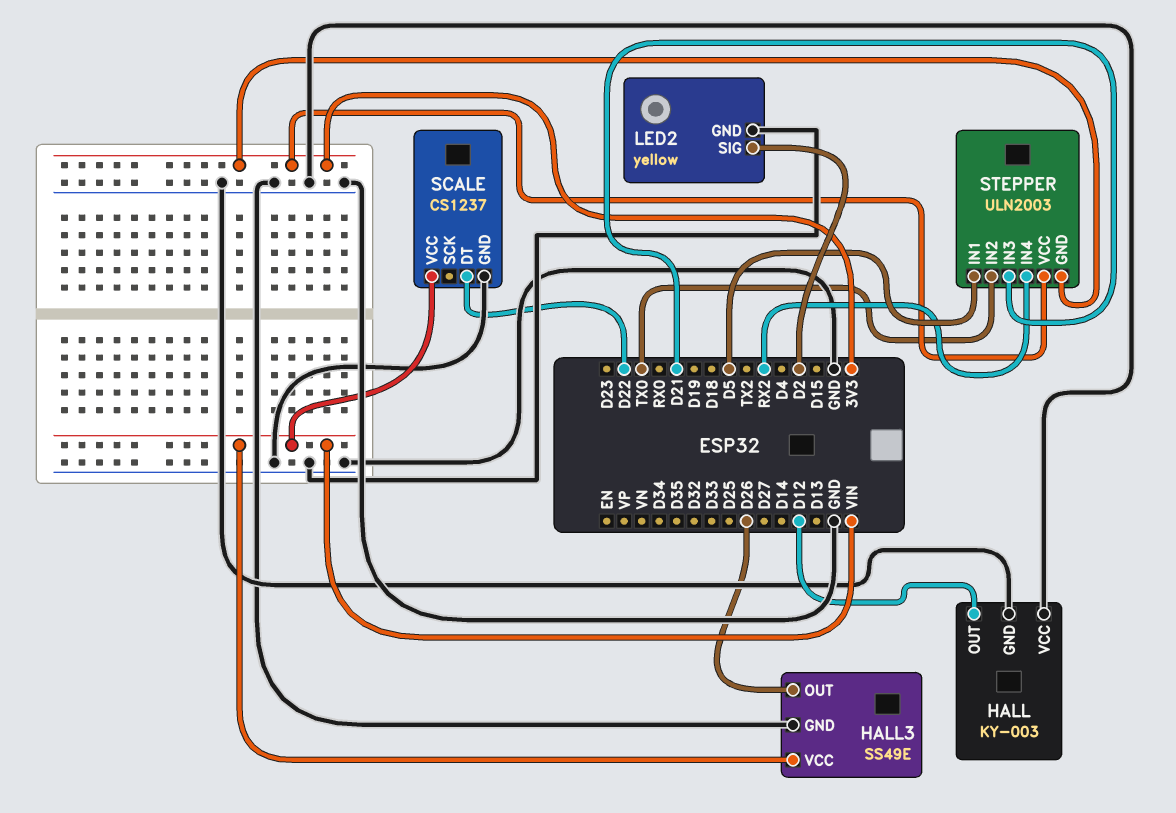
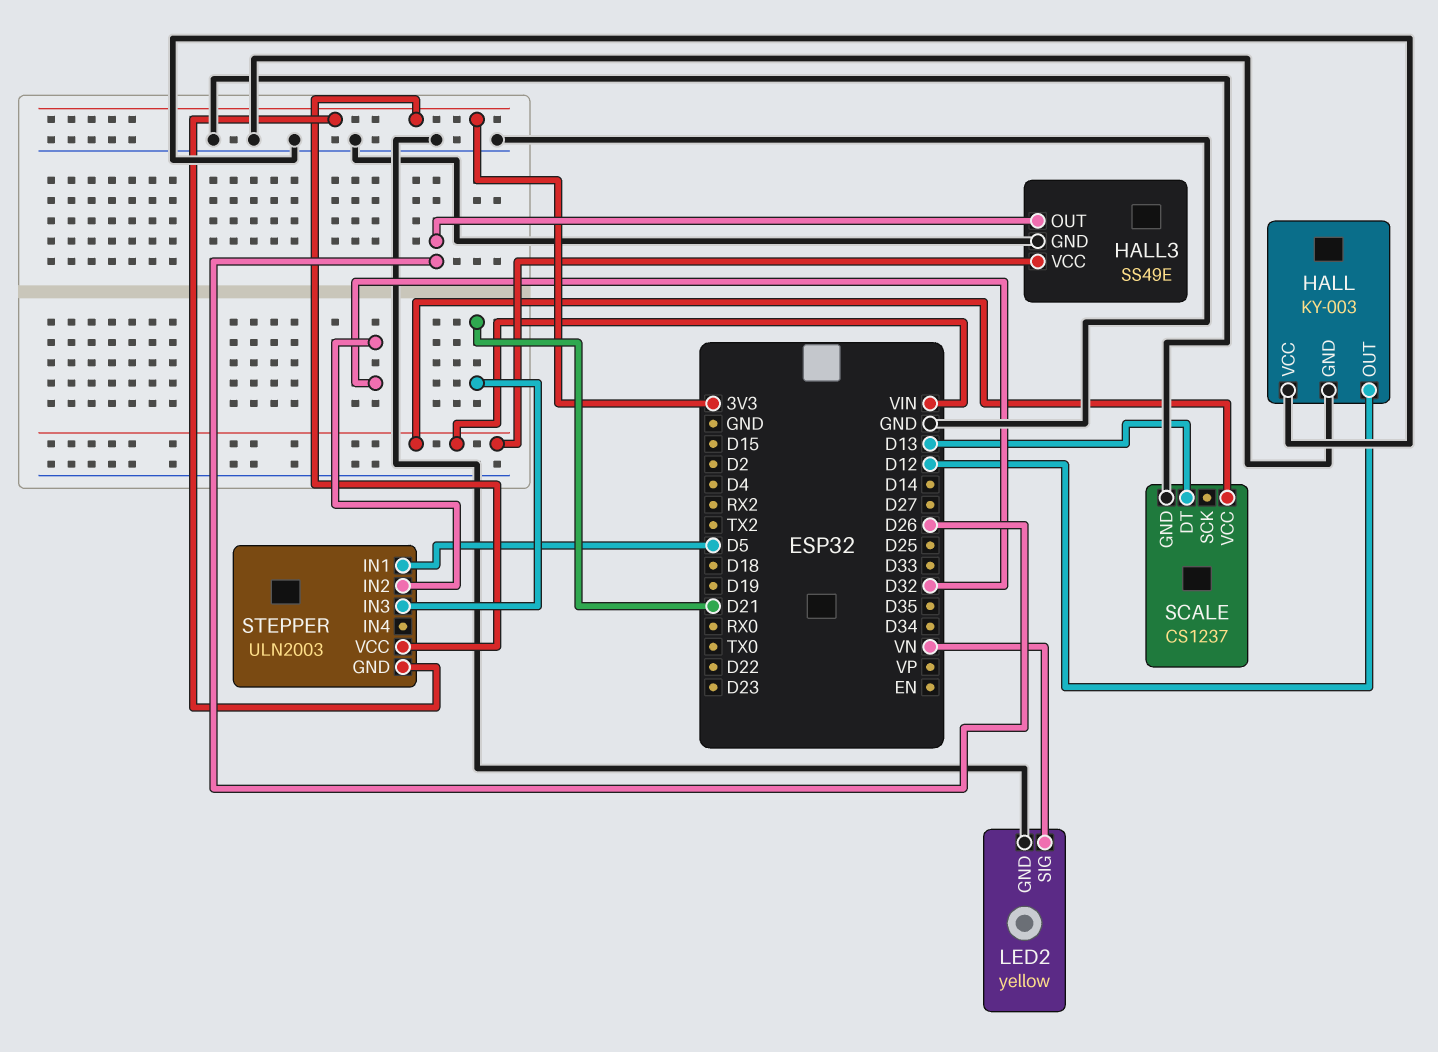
LED2 pin SIG: D2 -> VN
SCALE pin DT: D22 -> D13
STEPPER pin IN2: TX0 -> D32
STEPPER pin IN4: RX2 -> none

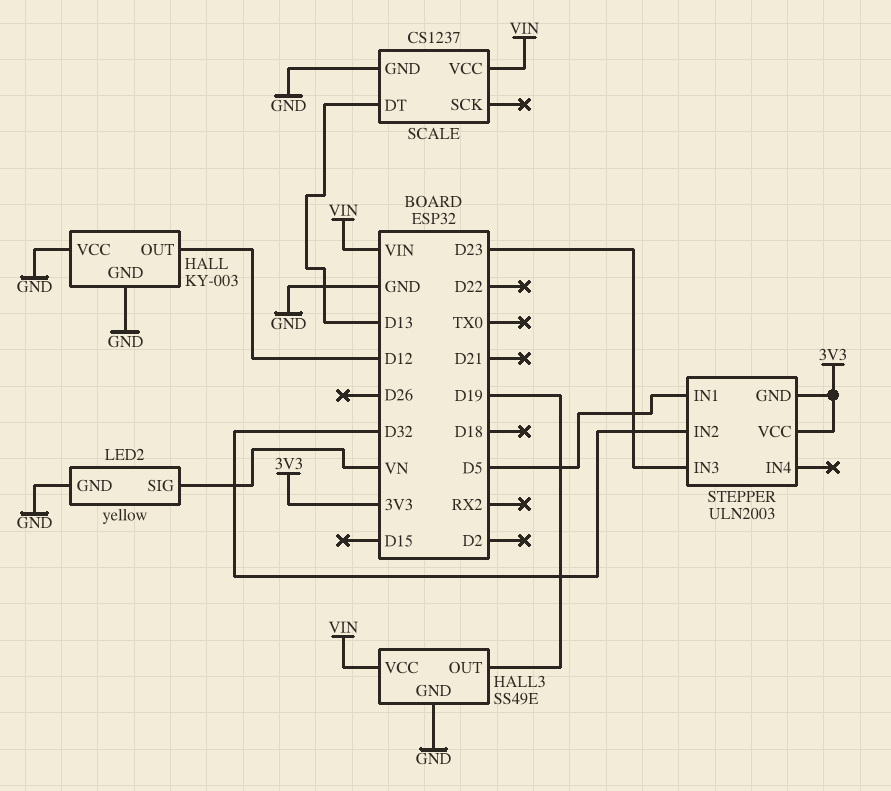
HALL3 pin OUT: D26 -> D19
STEPPER pin IN3: D21 -> D23

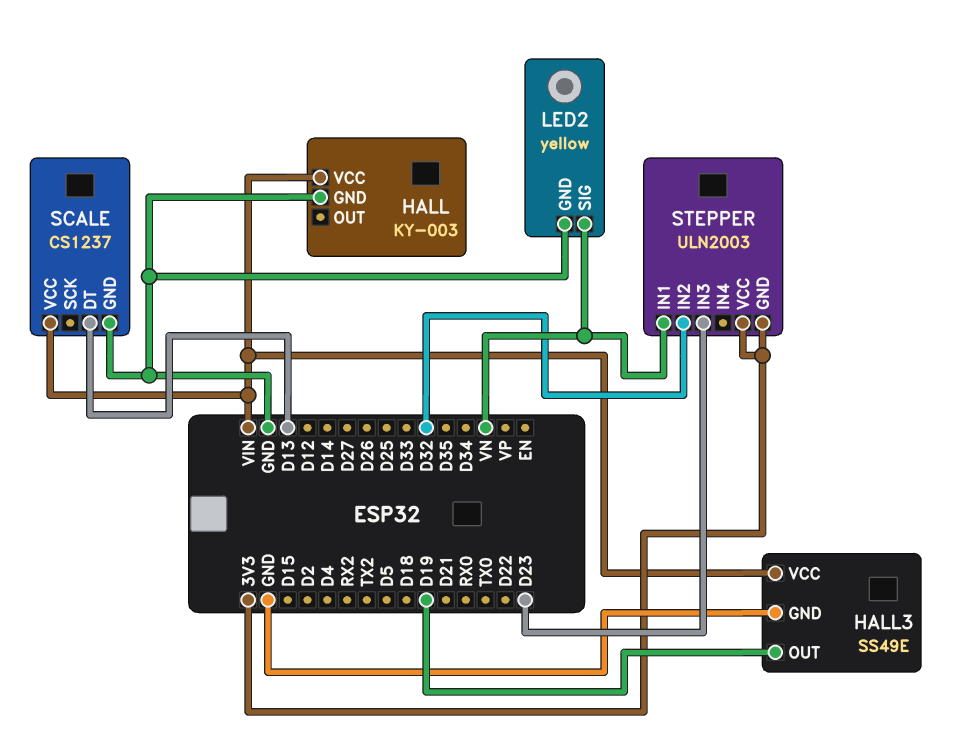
HALL pin OUT: D12 -> none
HALL pin VCC: GND -> VIN
STEPPER pin IN1: D5 -> VN

